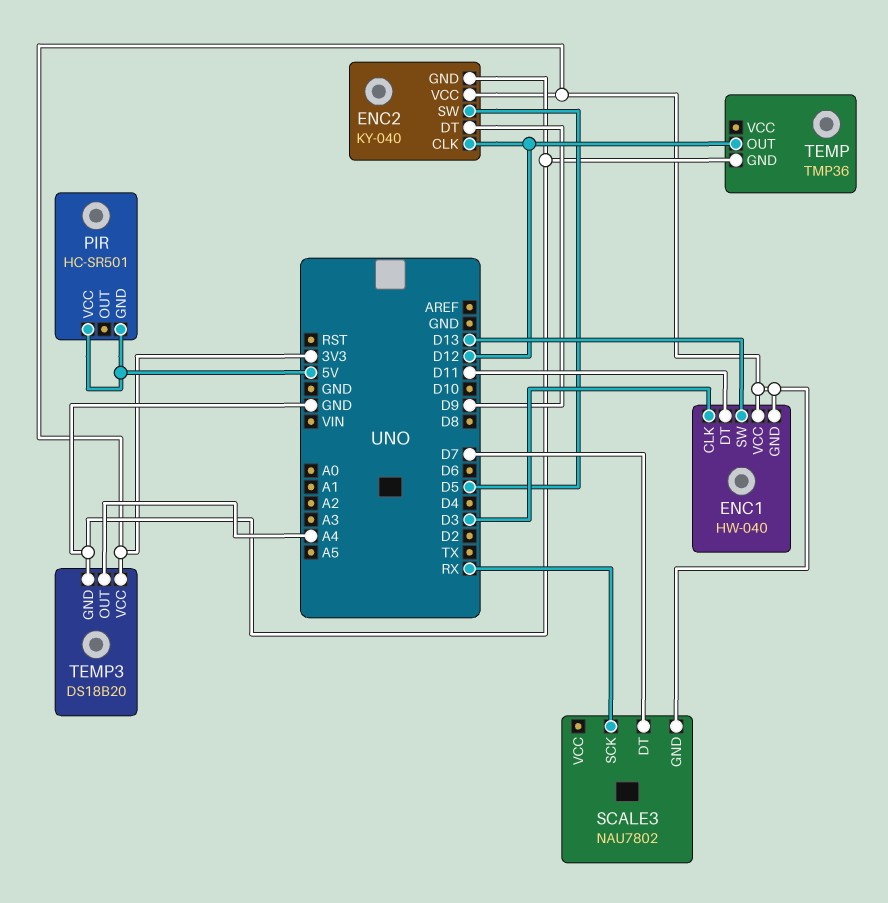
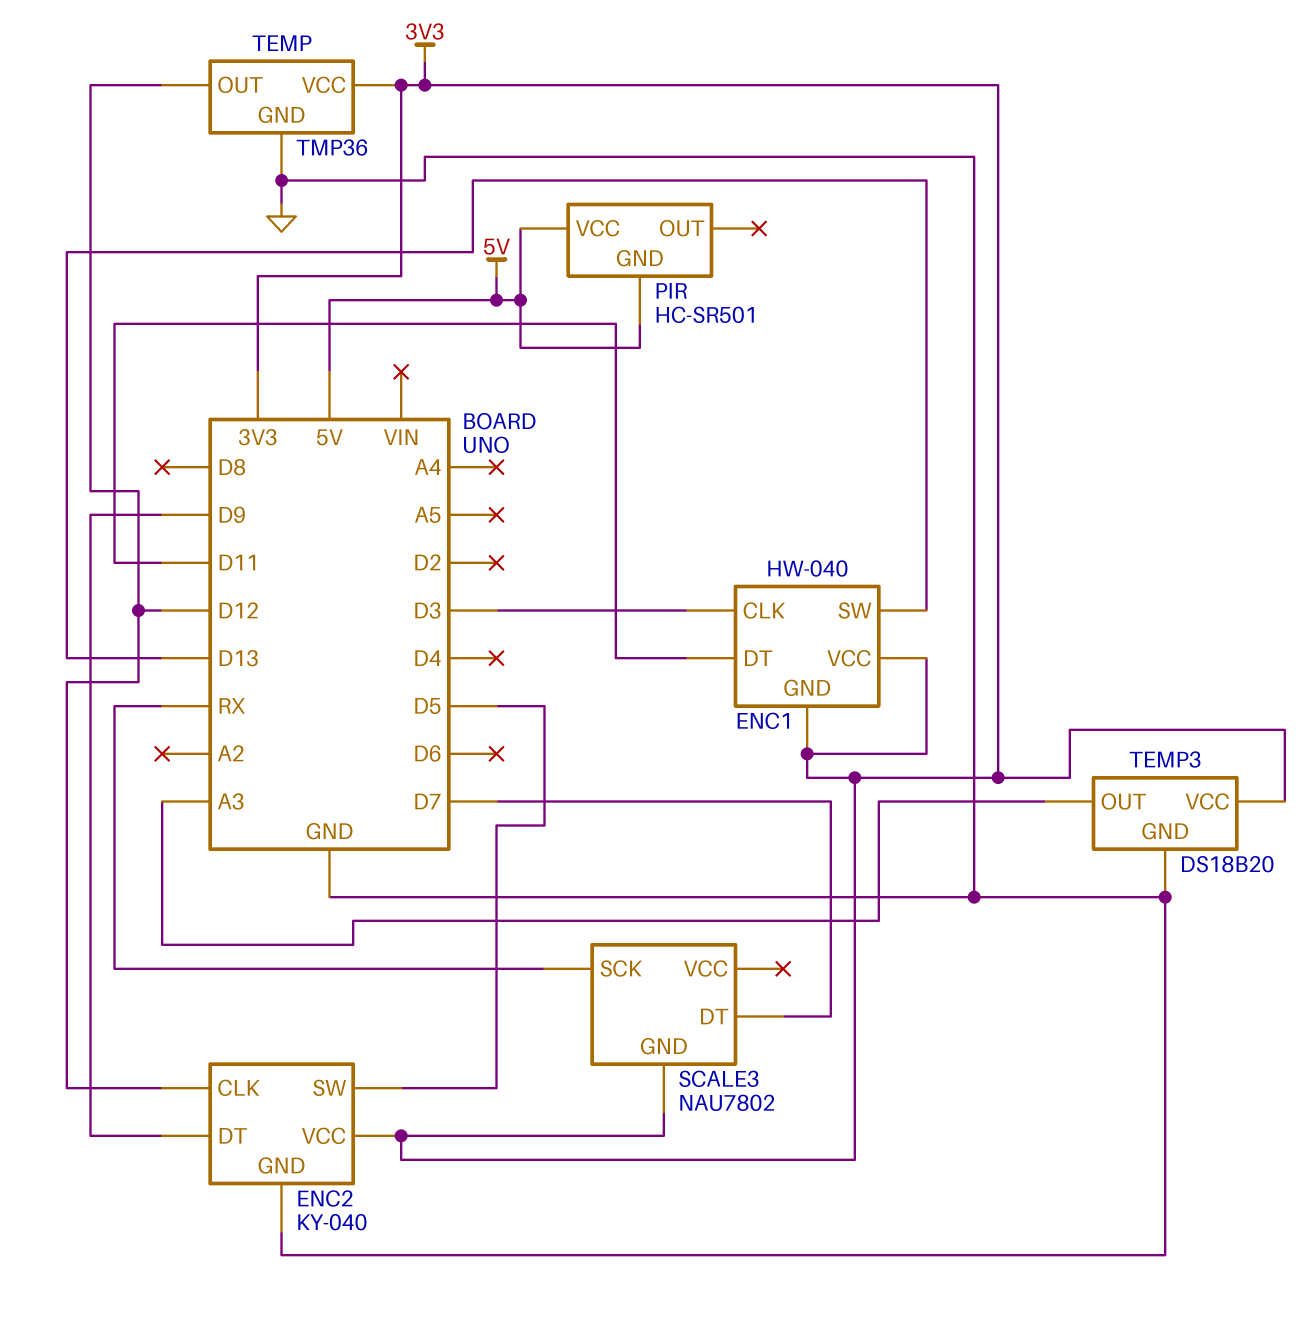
TEMP pin VCC: none -> 3V3
TEMP3 pin OUT: A4 -> A3

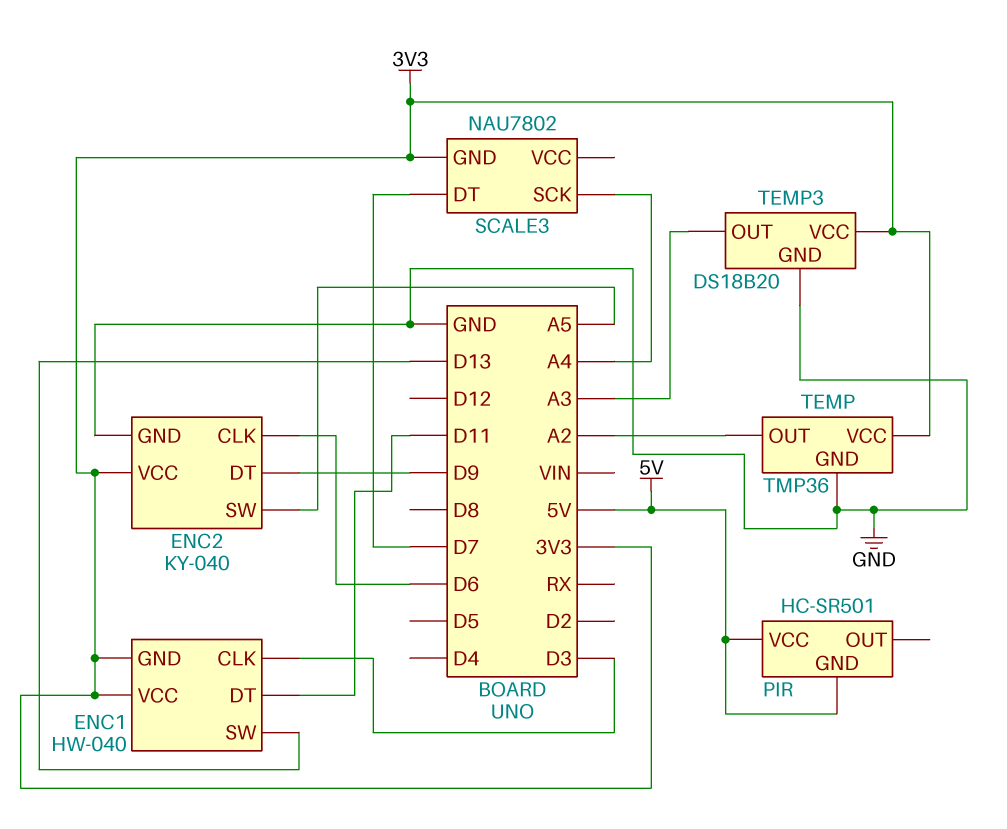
ENC2 pin CLK: D12 -> D6
ENC2 pin SW: D5 -> A5
SCALE3 pin SCK: RX -> A4
TEMP pin OUT: D12 -> A2

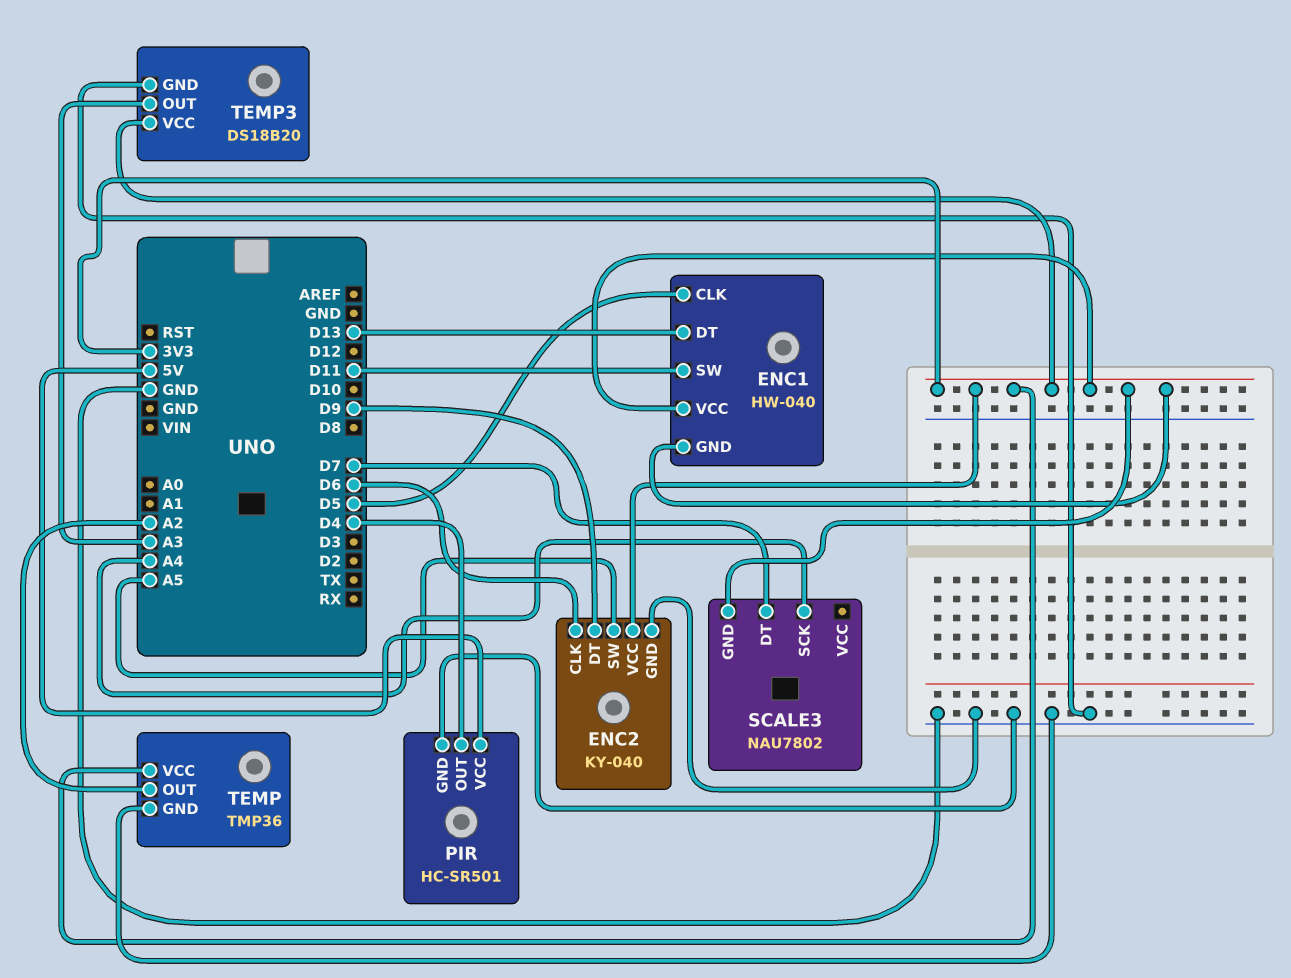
ENC1 pin CLK: D3 -> D5
ENC1 pin DT: D11 -> D13
ENC1 pin SW: D13 -> D11
PIR pin GND: 5V -> GND
PIR pin OUT: none -> D4

